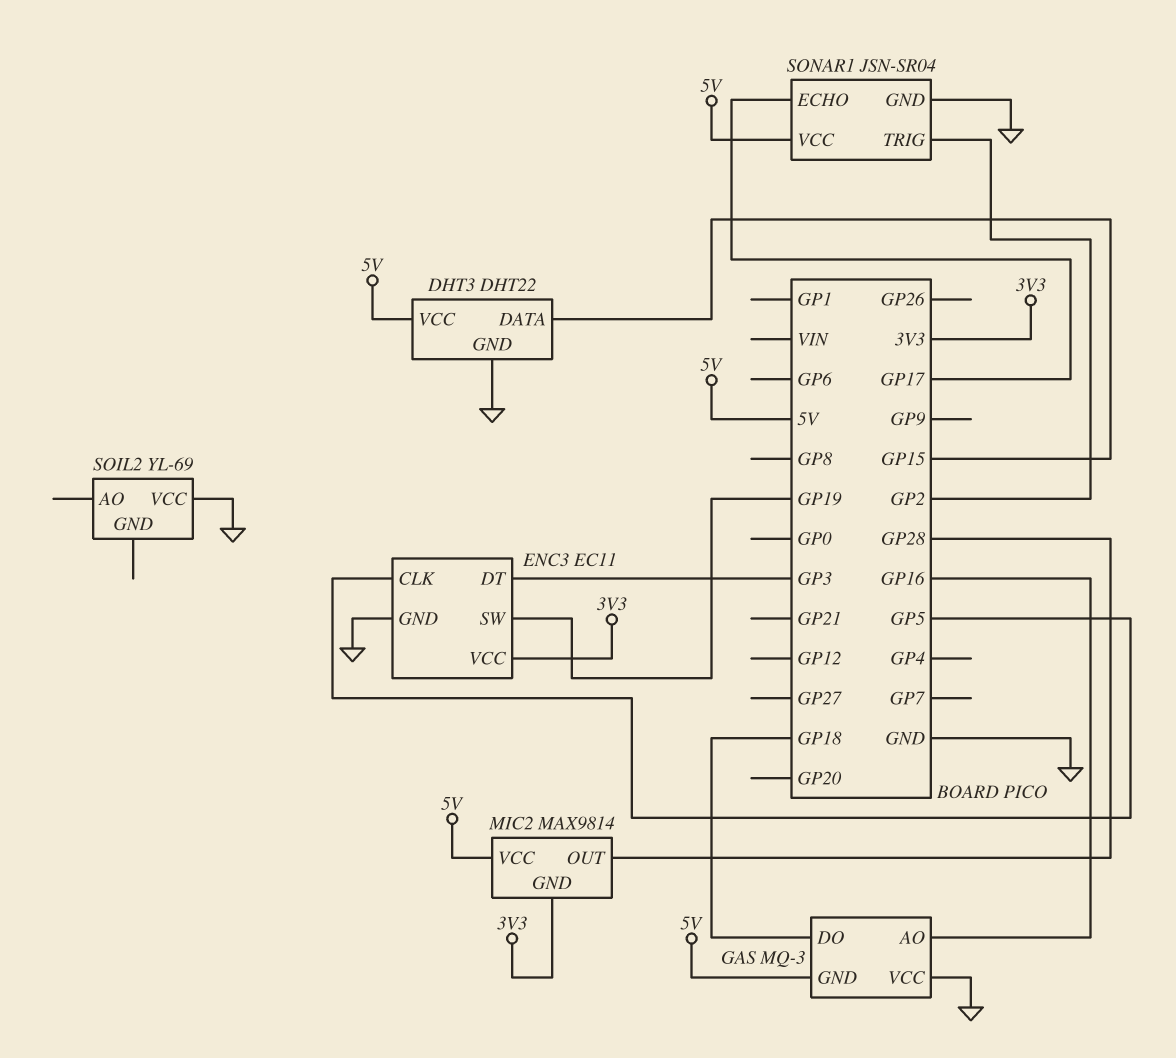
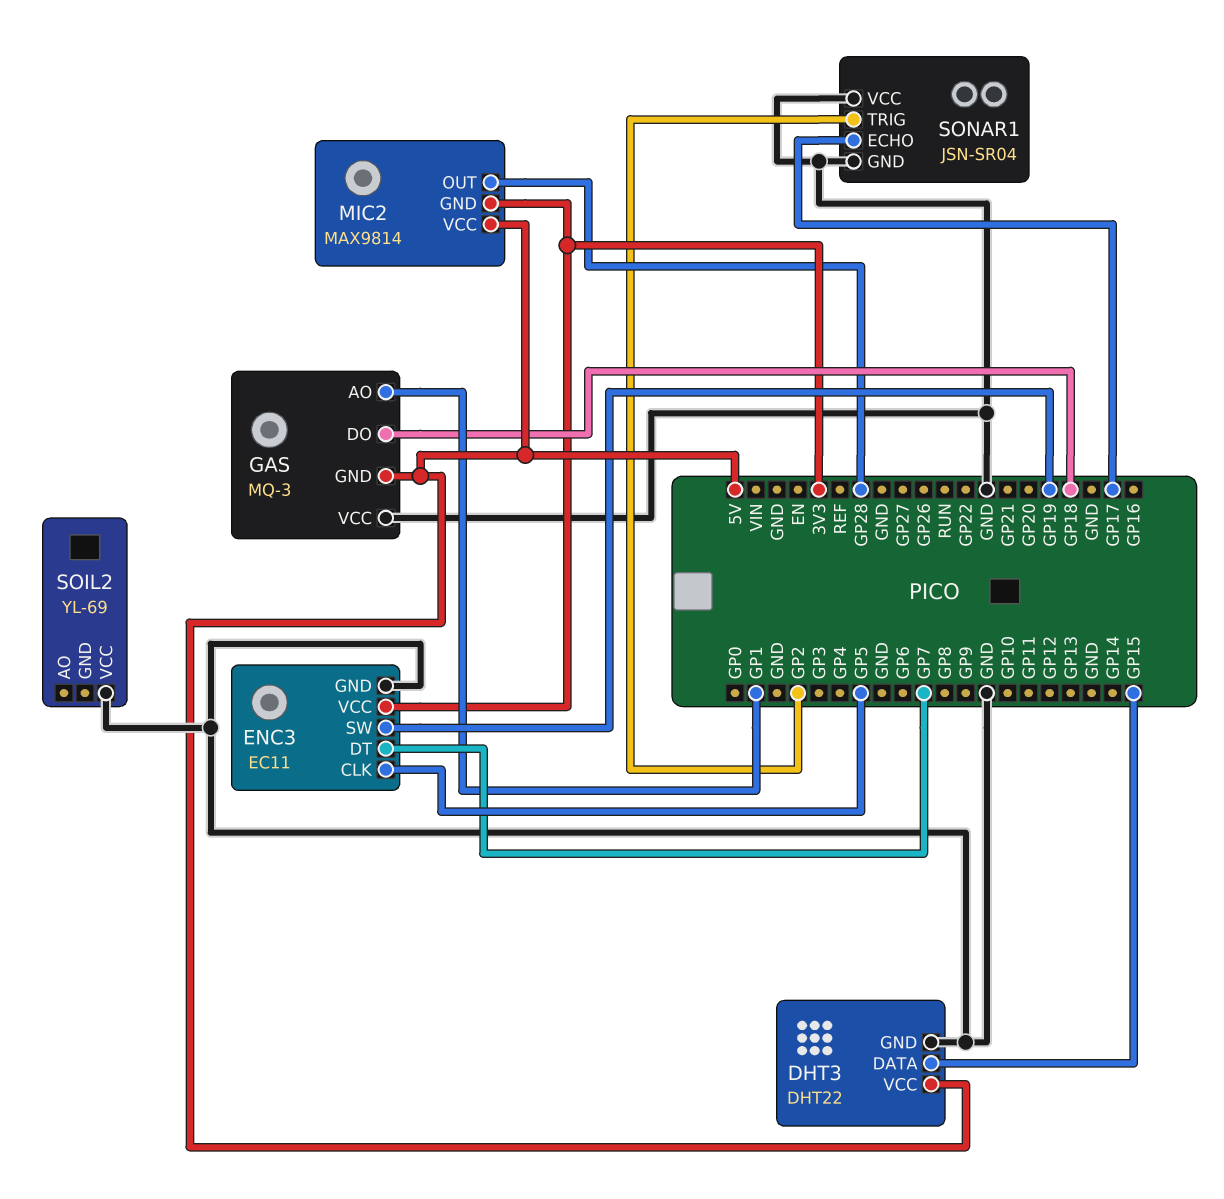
ENC3 pin DT: GP3 -> GP7
GAS pin AO: GP16 -> GP1
SONAR1 pin VCC: 5V -> GND

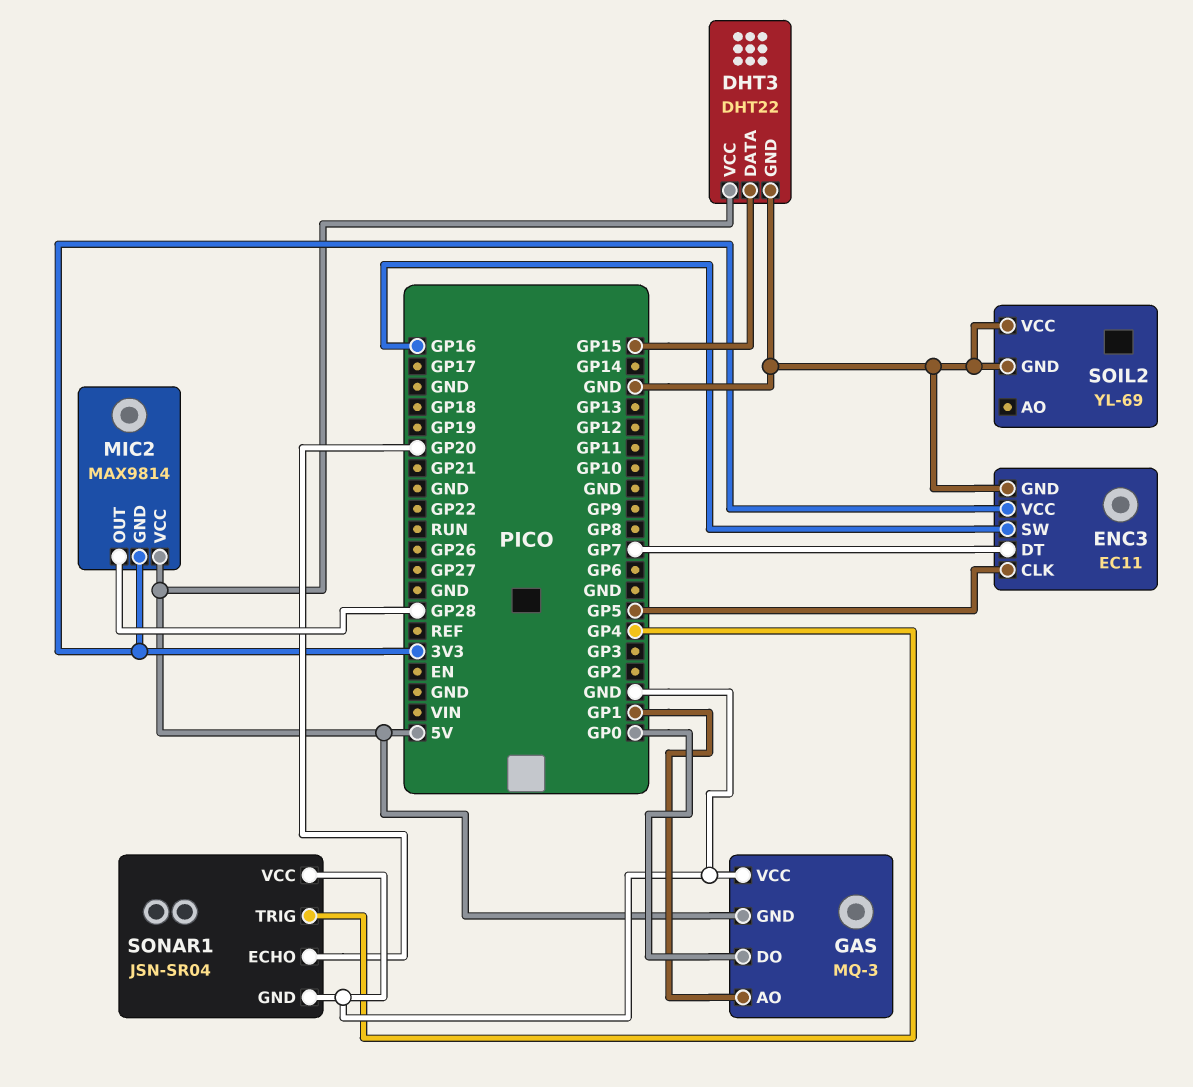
ENC3 pin SW: GP19 -> GP16
GAS pin DO: GP18 -> GP0
SOIL2 pin GND: none -> GND
SONAR1 pin ECHO: GP17 -> GP20
SONAR1 pin TRIG: GP2 -> GP4

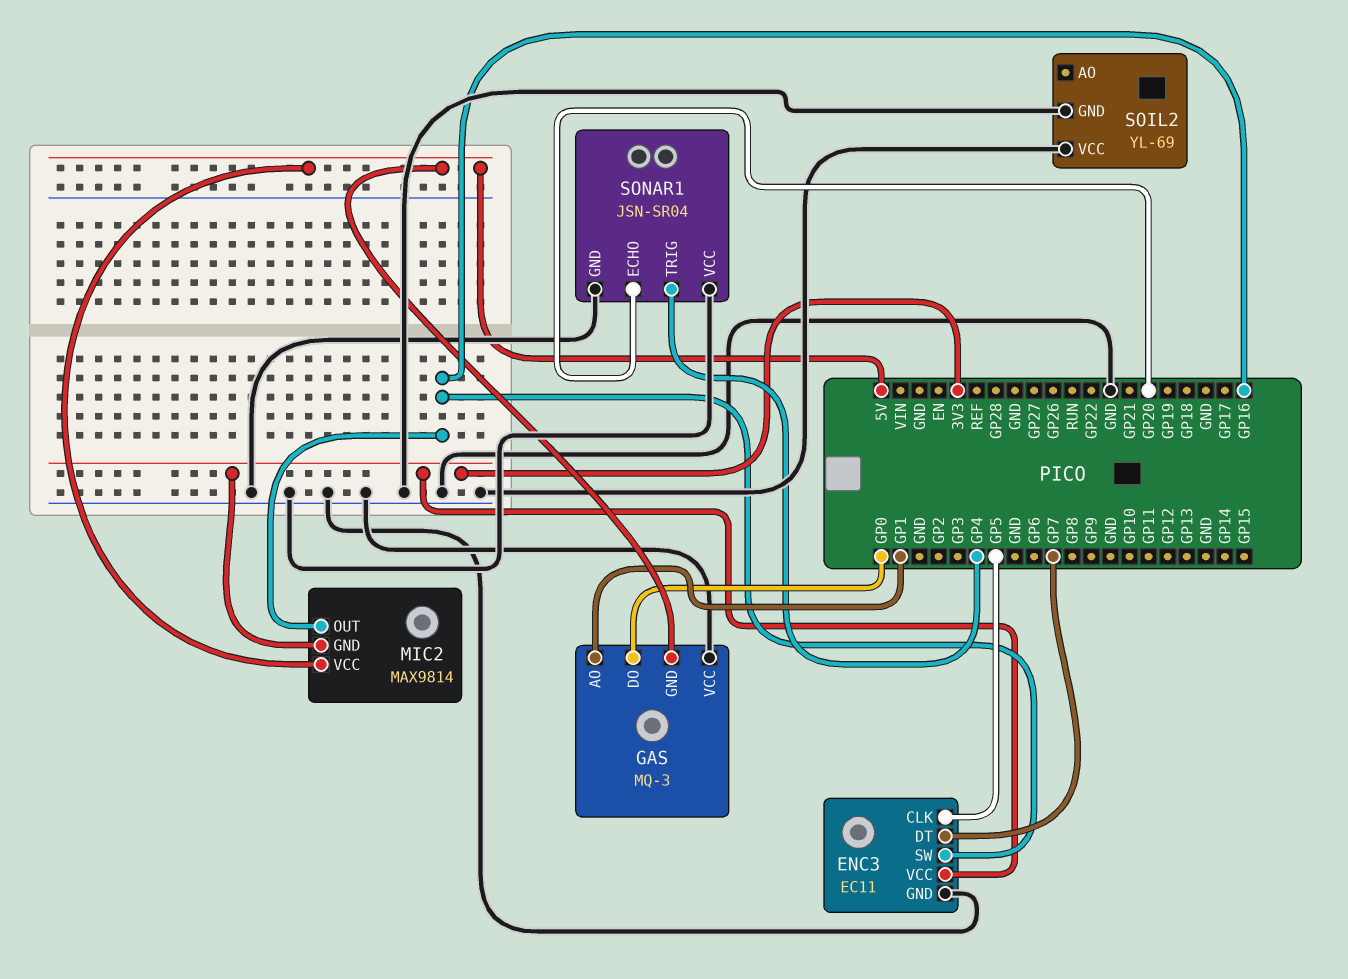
DHT3: DHT22 -> none
DHT3 pin DATA: GP15 -> none
DHT3 pin GND: GND -> none
DHT3 pin VCC: 5V -> none
MIC2 pin OUT: GP28 -> GP16

